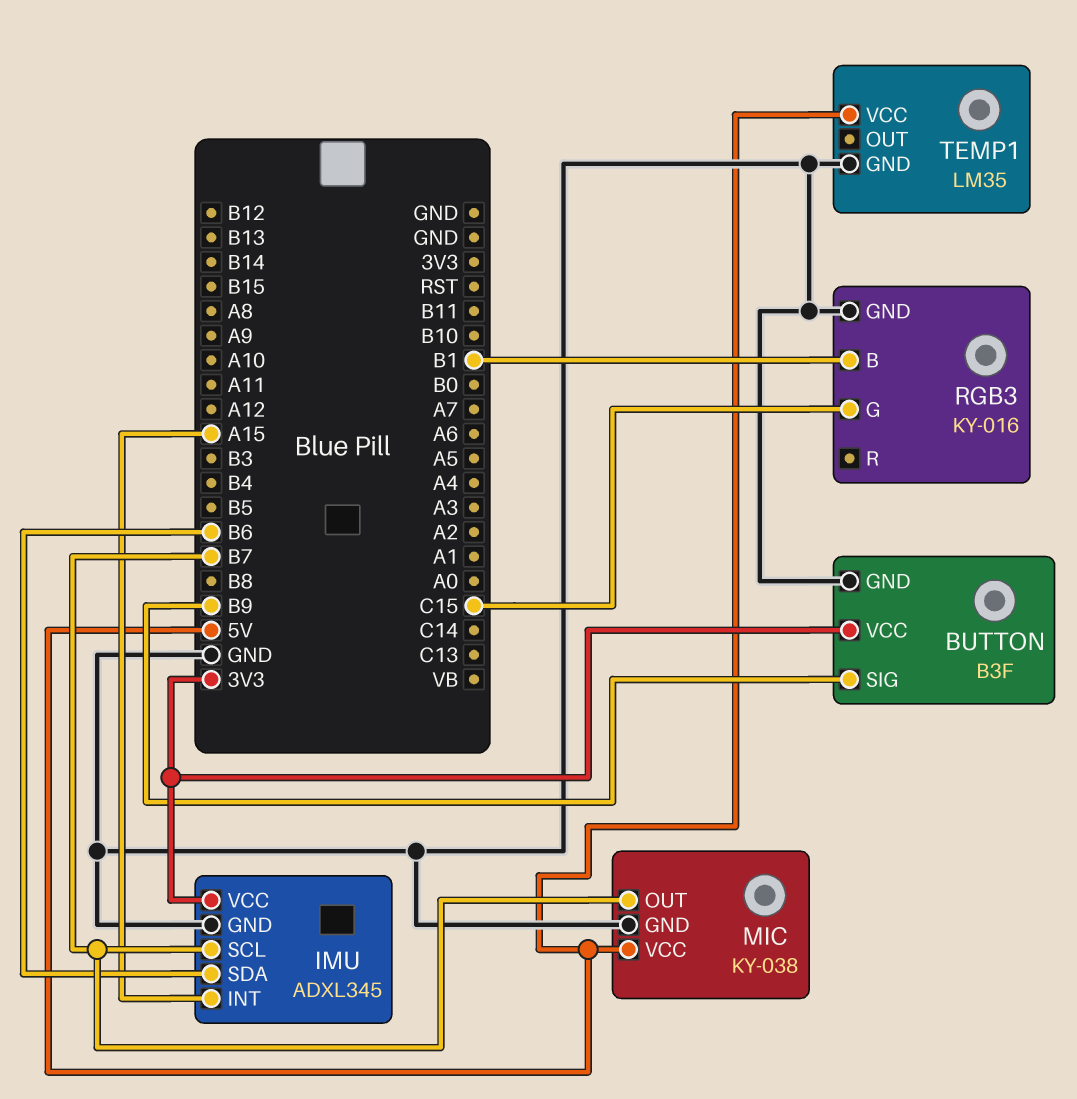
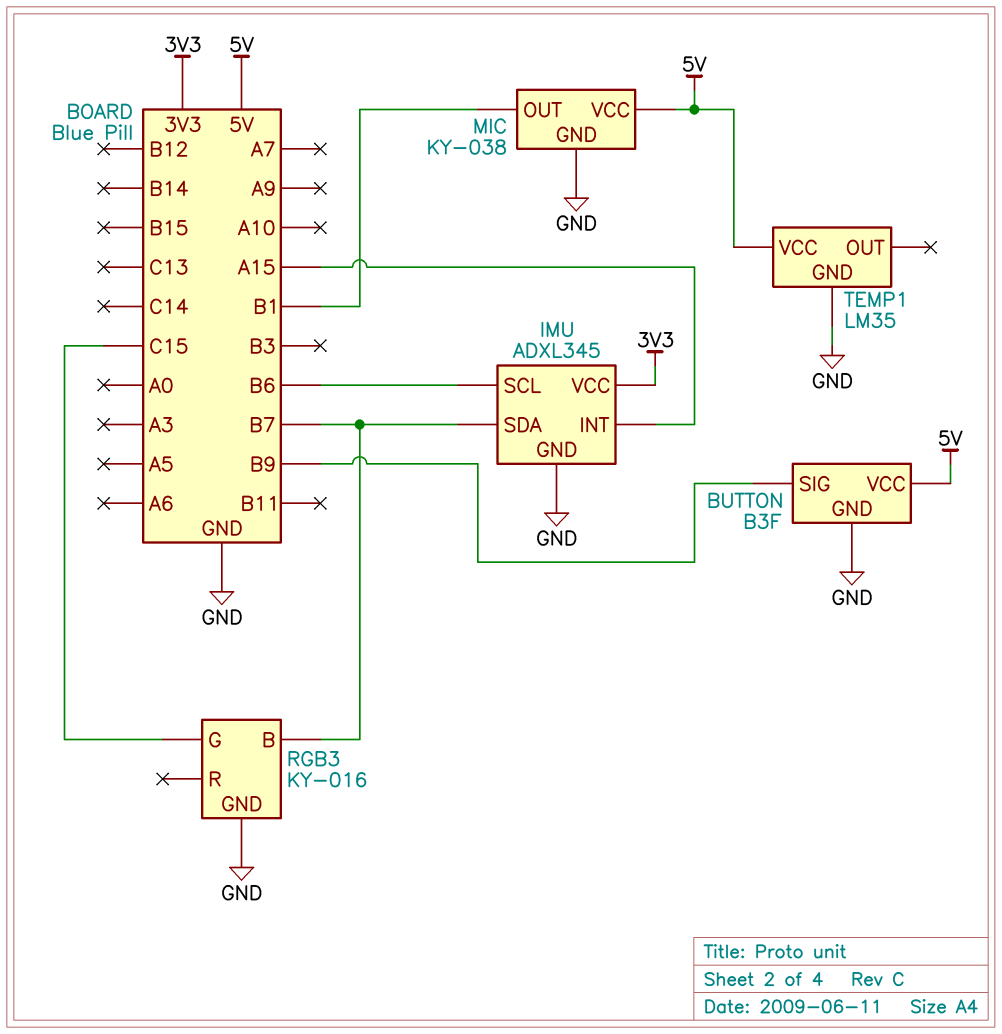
BUTTON pin VCC: 3V3 -> 5V
IMU pin SCL: B7 -> B6
IMU pin SDA: B6 -> B7
MIC pin OUT: B7 -> B1
RGB3 pin B: B1 -> B7

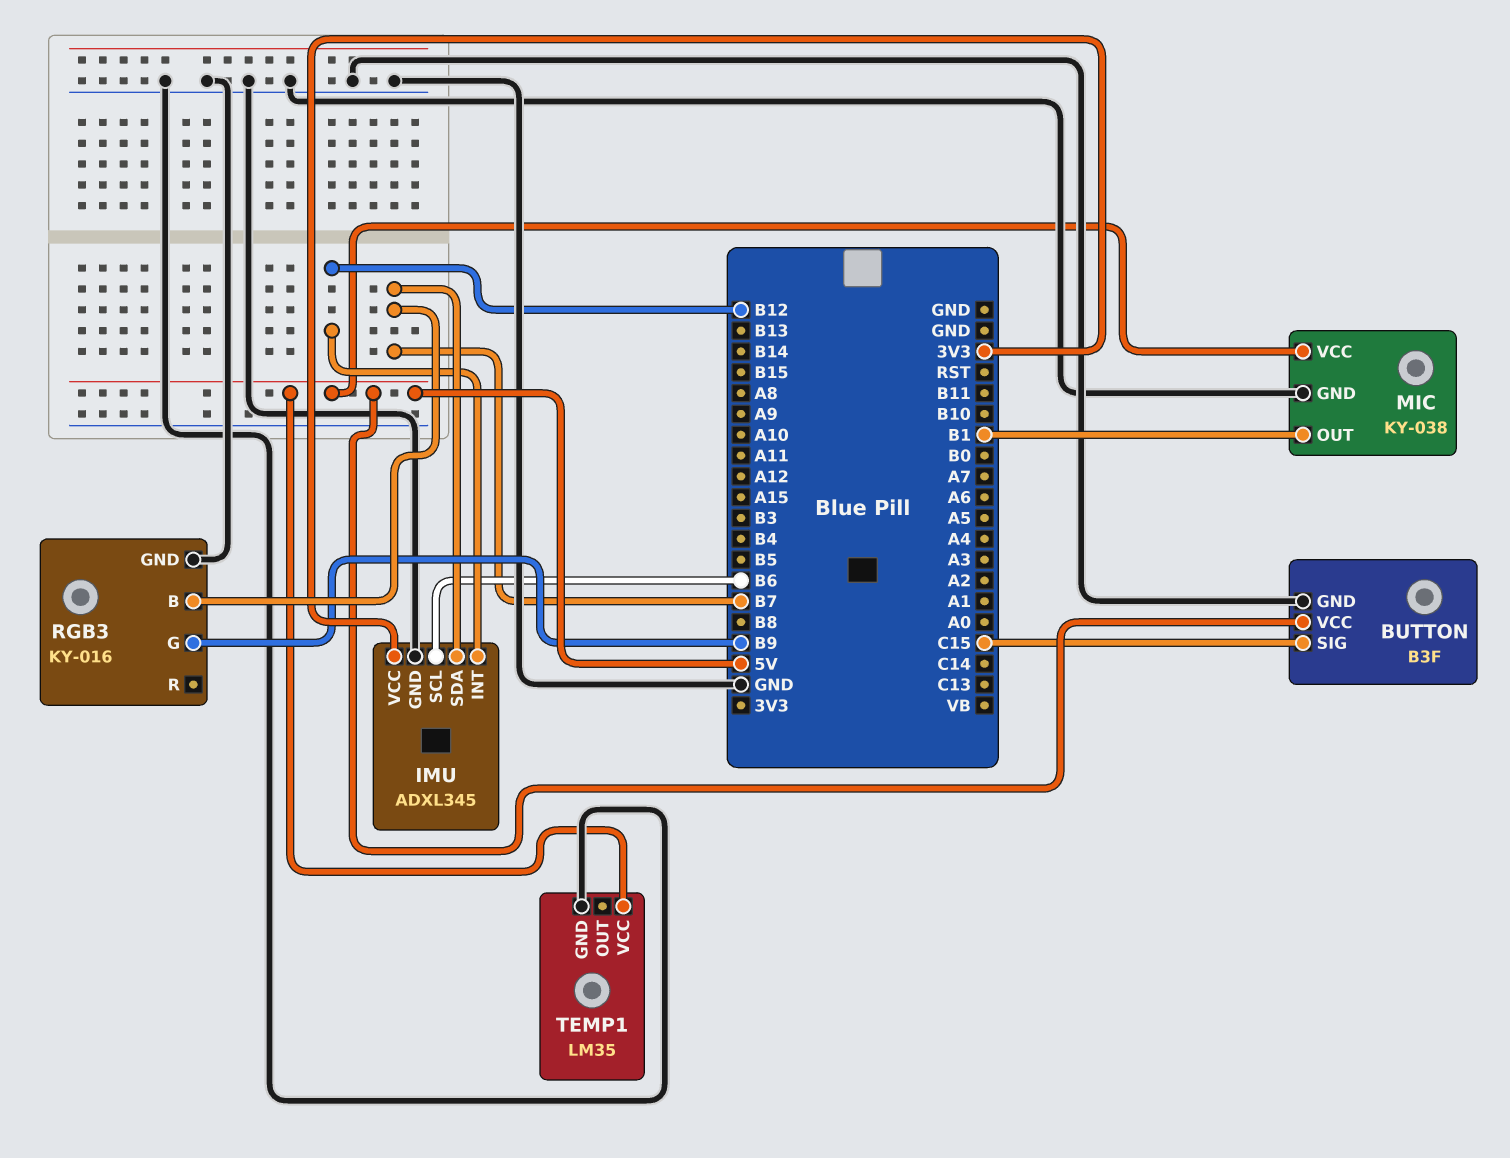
BUTTON pin SIG: B9 -> C15
IMU pin INT: A15 -> B12
RGB3 pin G: C15 -> B9

